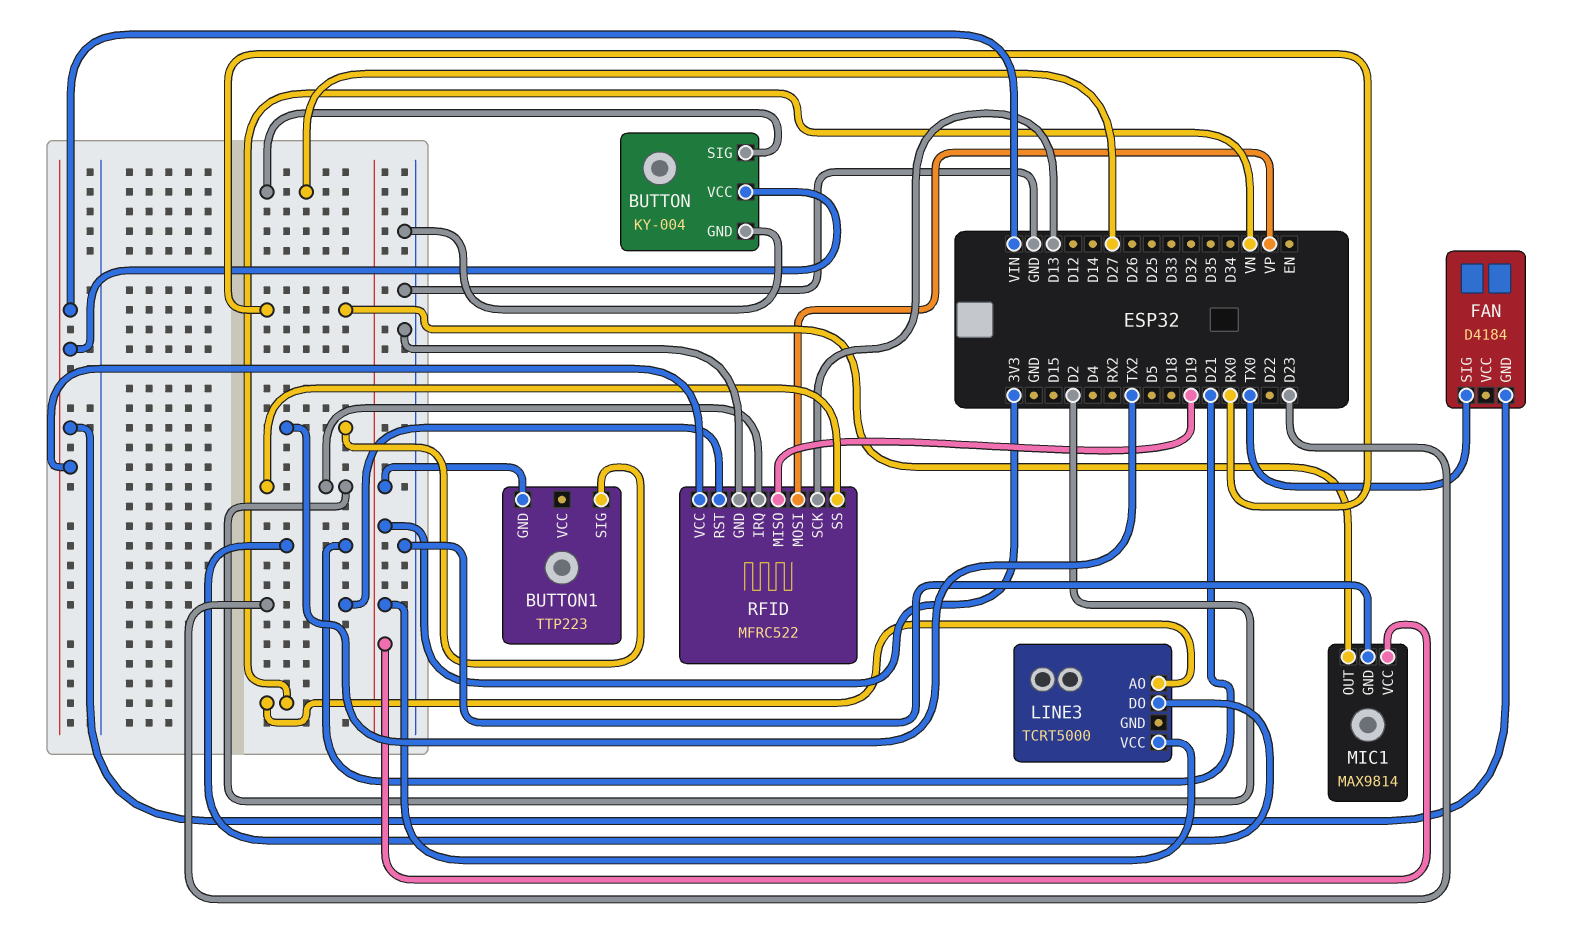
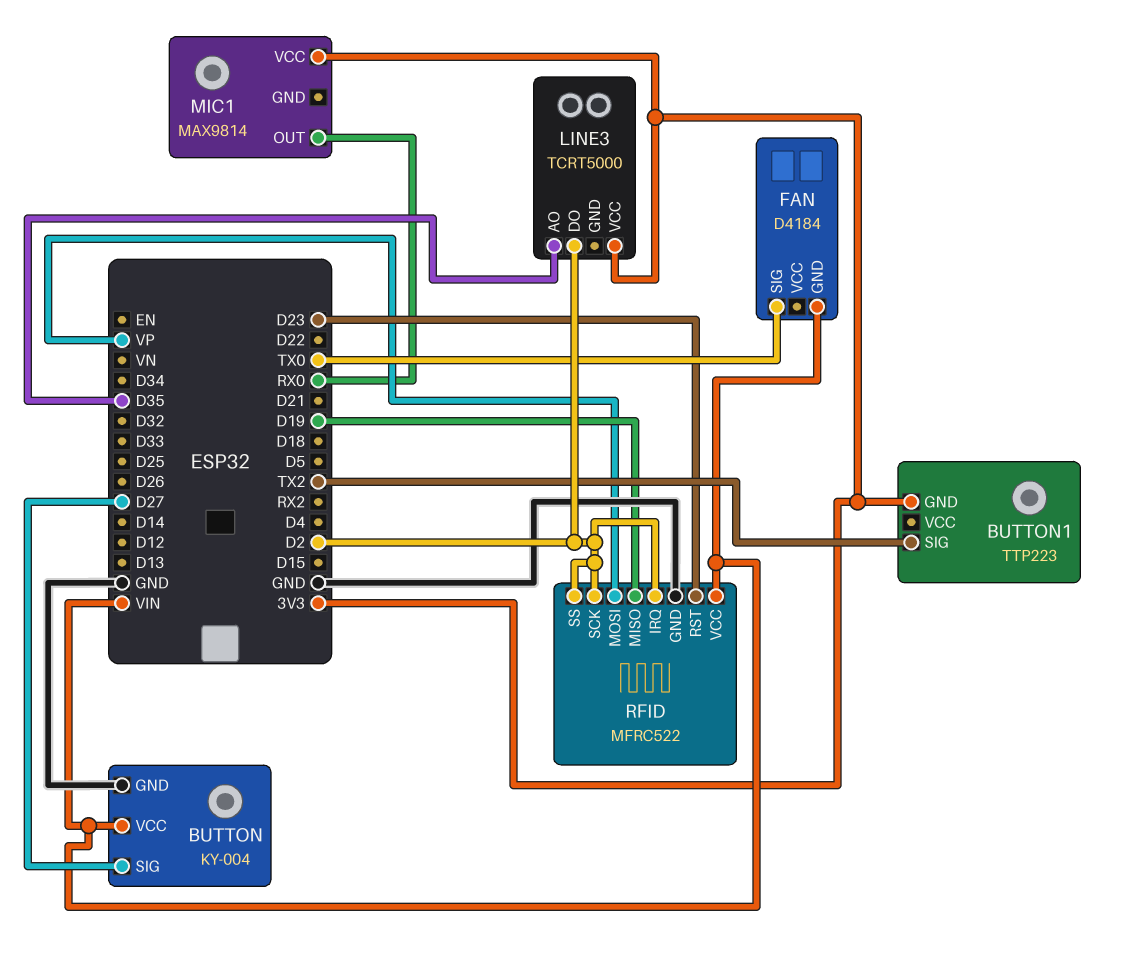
LINE3 pin AO: VN -> D35
LINE3 pin DO: D21 -> D2
MIC1 pin GND: GND -> none
RFID pin SCK: D13 -> D2

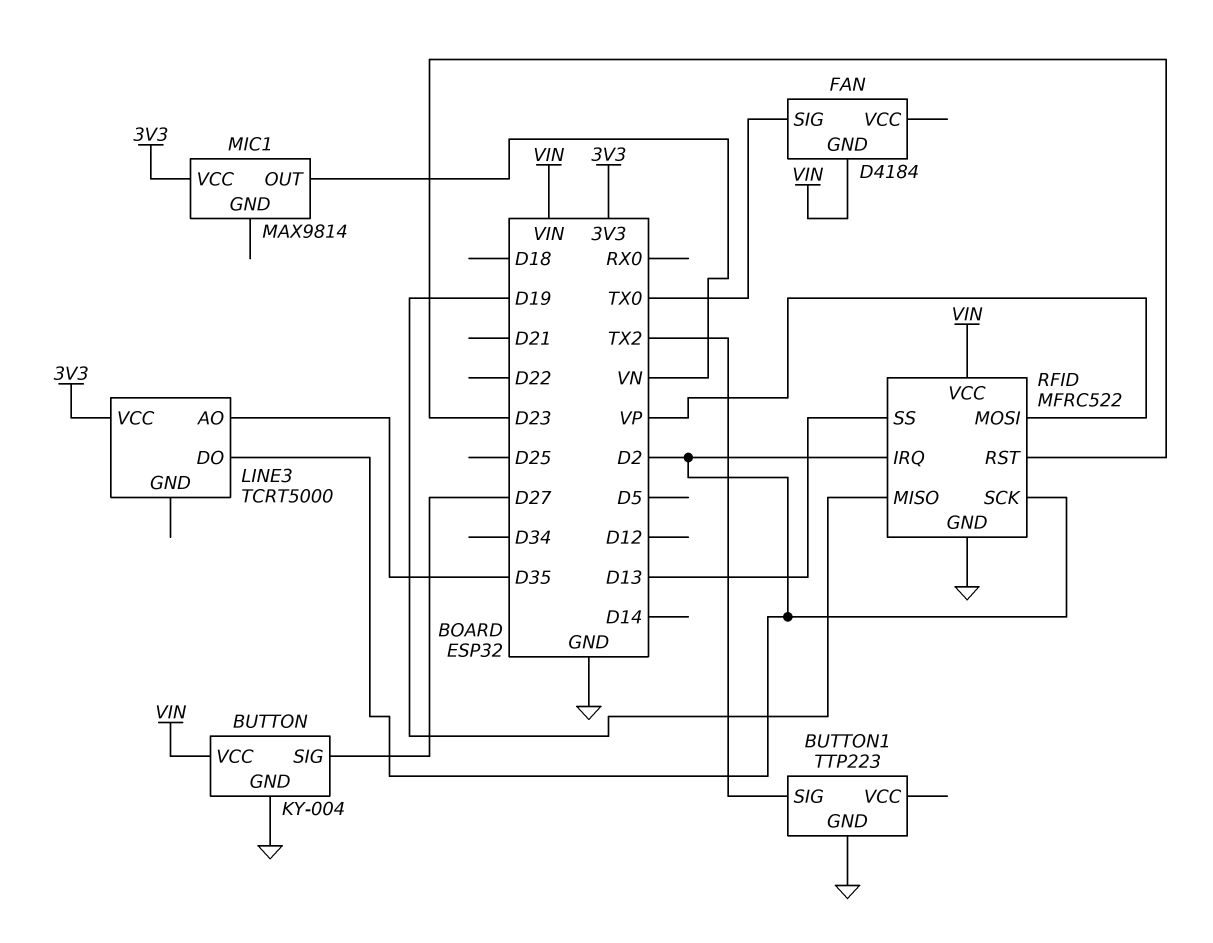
BUTTON1 pin GND: 3V3 -> GND
MIC1 pin OUT: RX0 -> VN
RFID pin SS: D2 -> D13

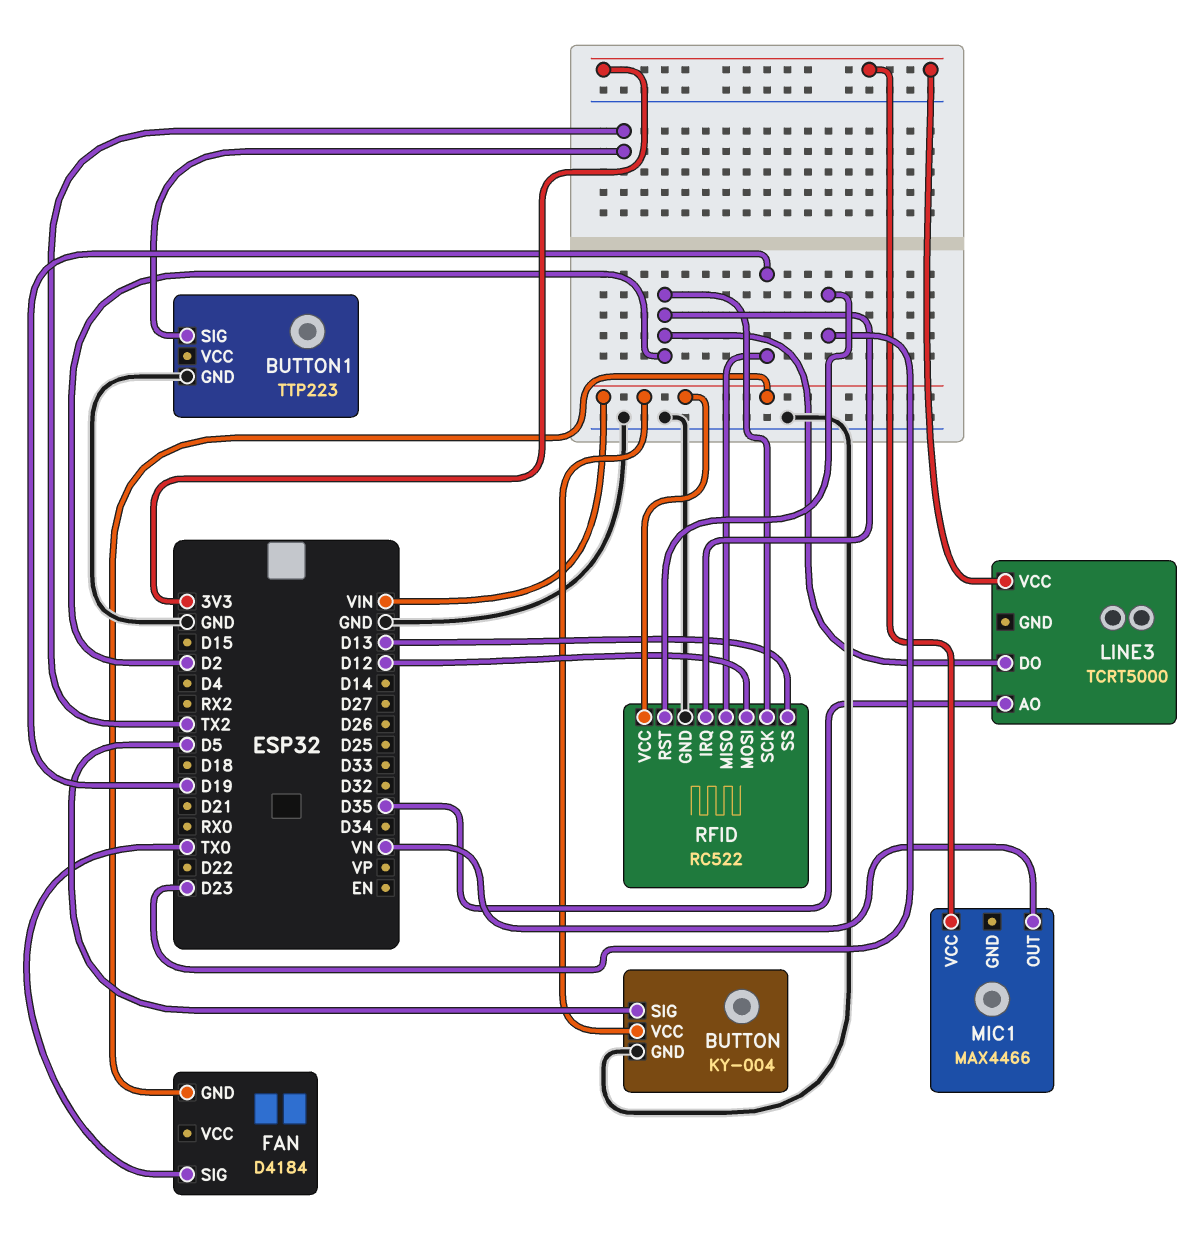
BUTTON pin SIG: D27 -> D5
MIC1: MAX9814 -> MAX4466
RFID: MFRC522 -> RC522
RFID pin MOSI: VP -> D12

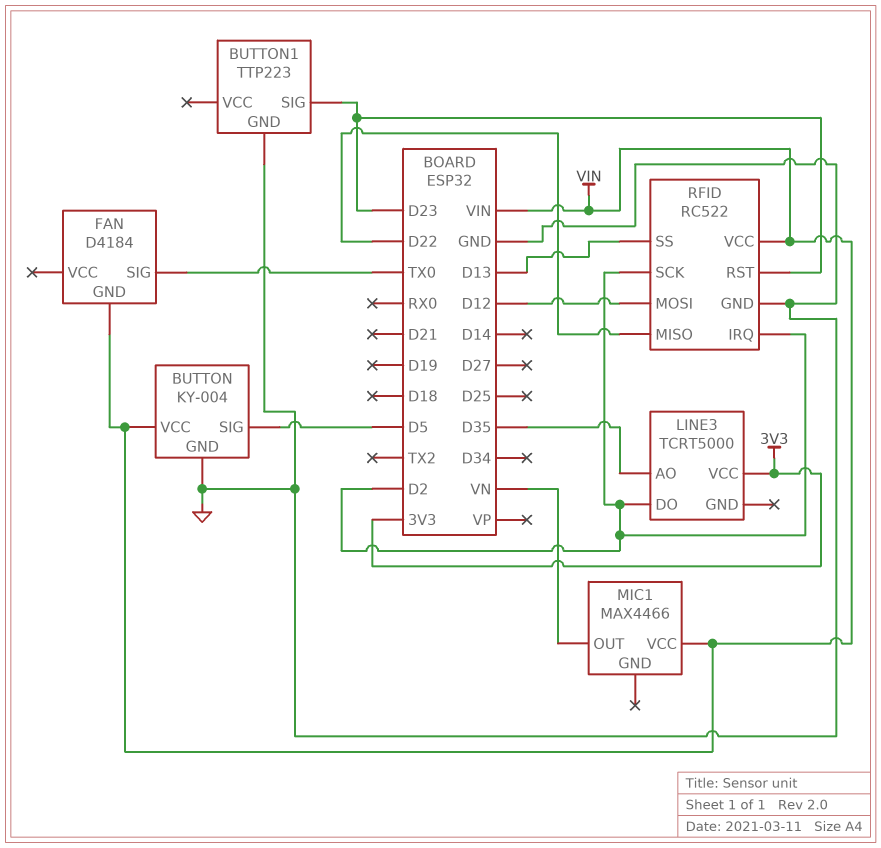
BUTTON1 pin SIG: TX2 -> D23
MIC1 pin VCC: 3V3 -> VIN
RFID pin MISO: D19 -> D22

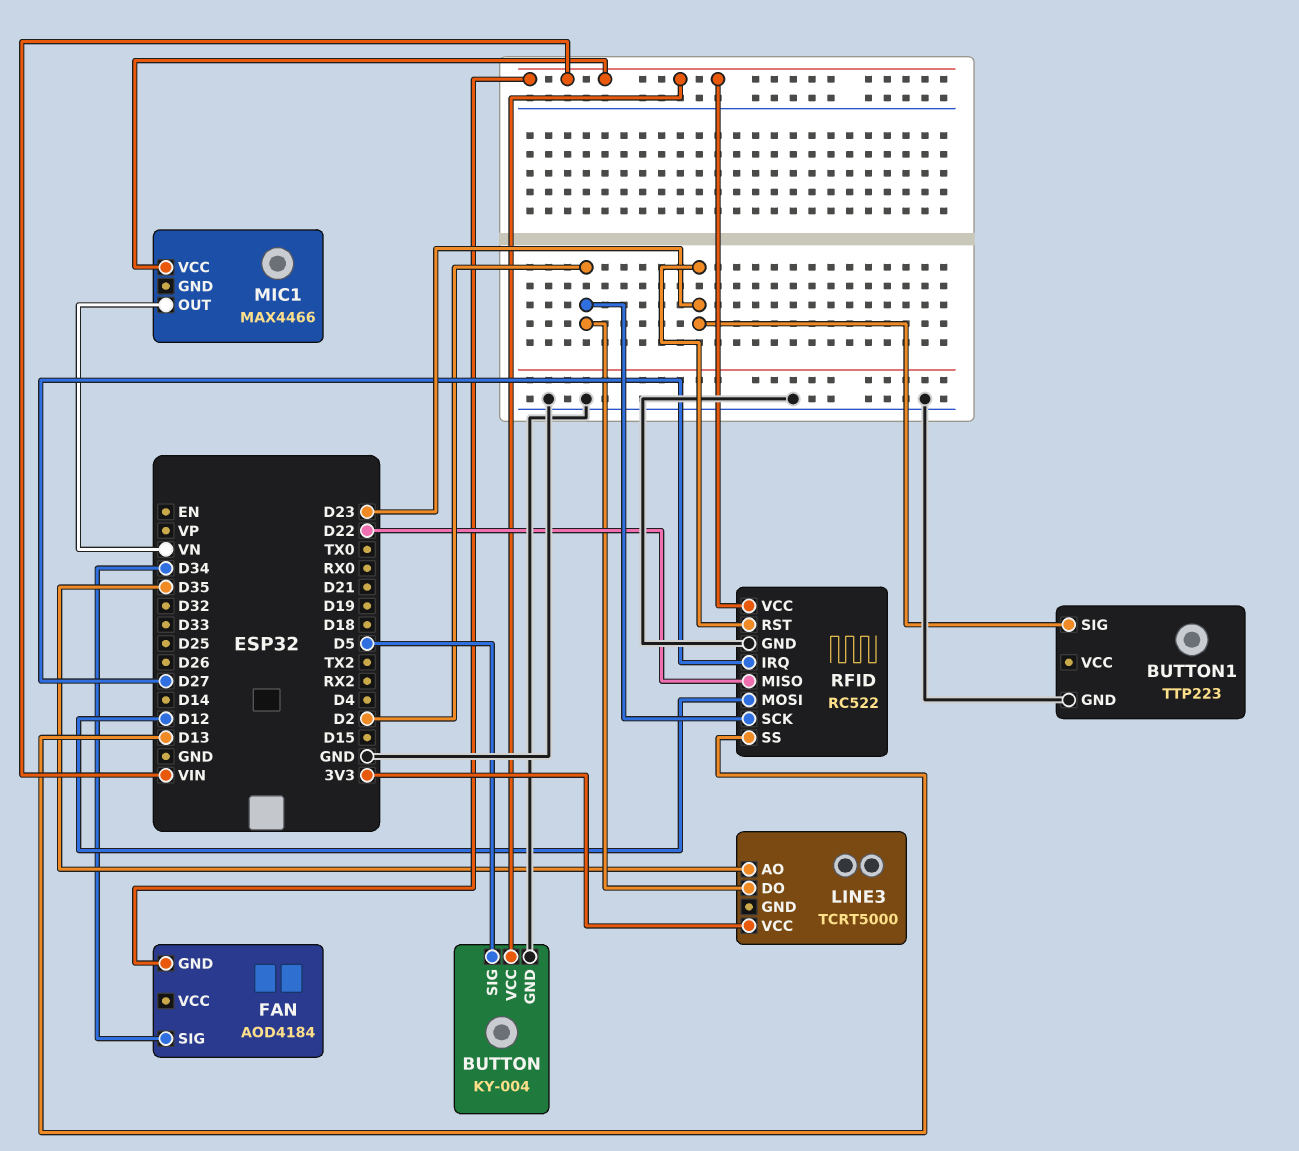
FAN: D4184 -> AOD4184
FAN pin SIG: TX0 -> D34
RFID pin IRQ: D2 -> D27

